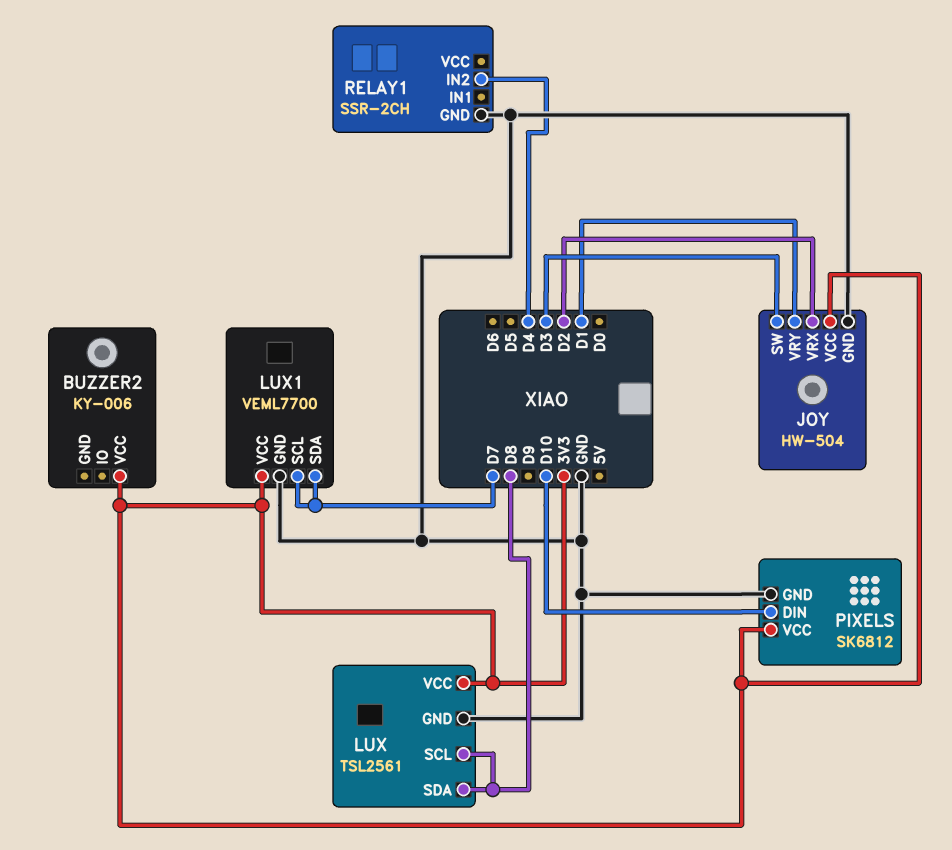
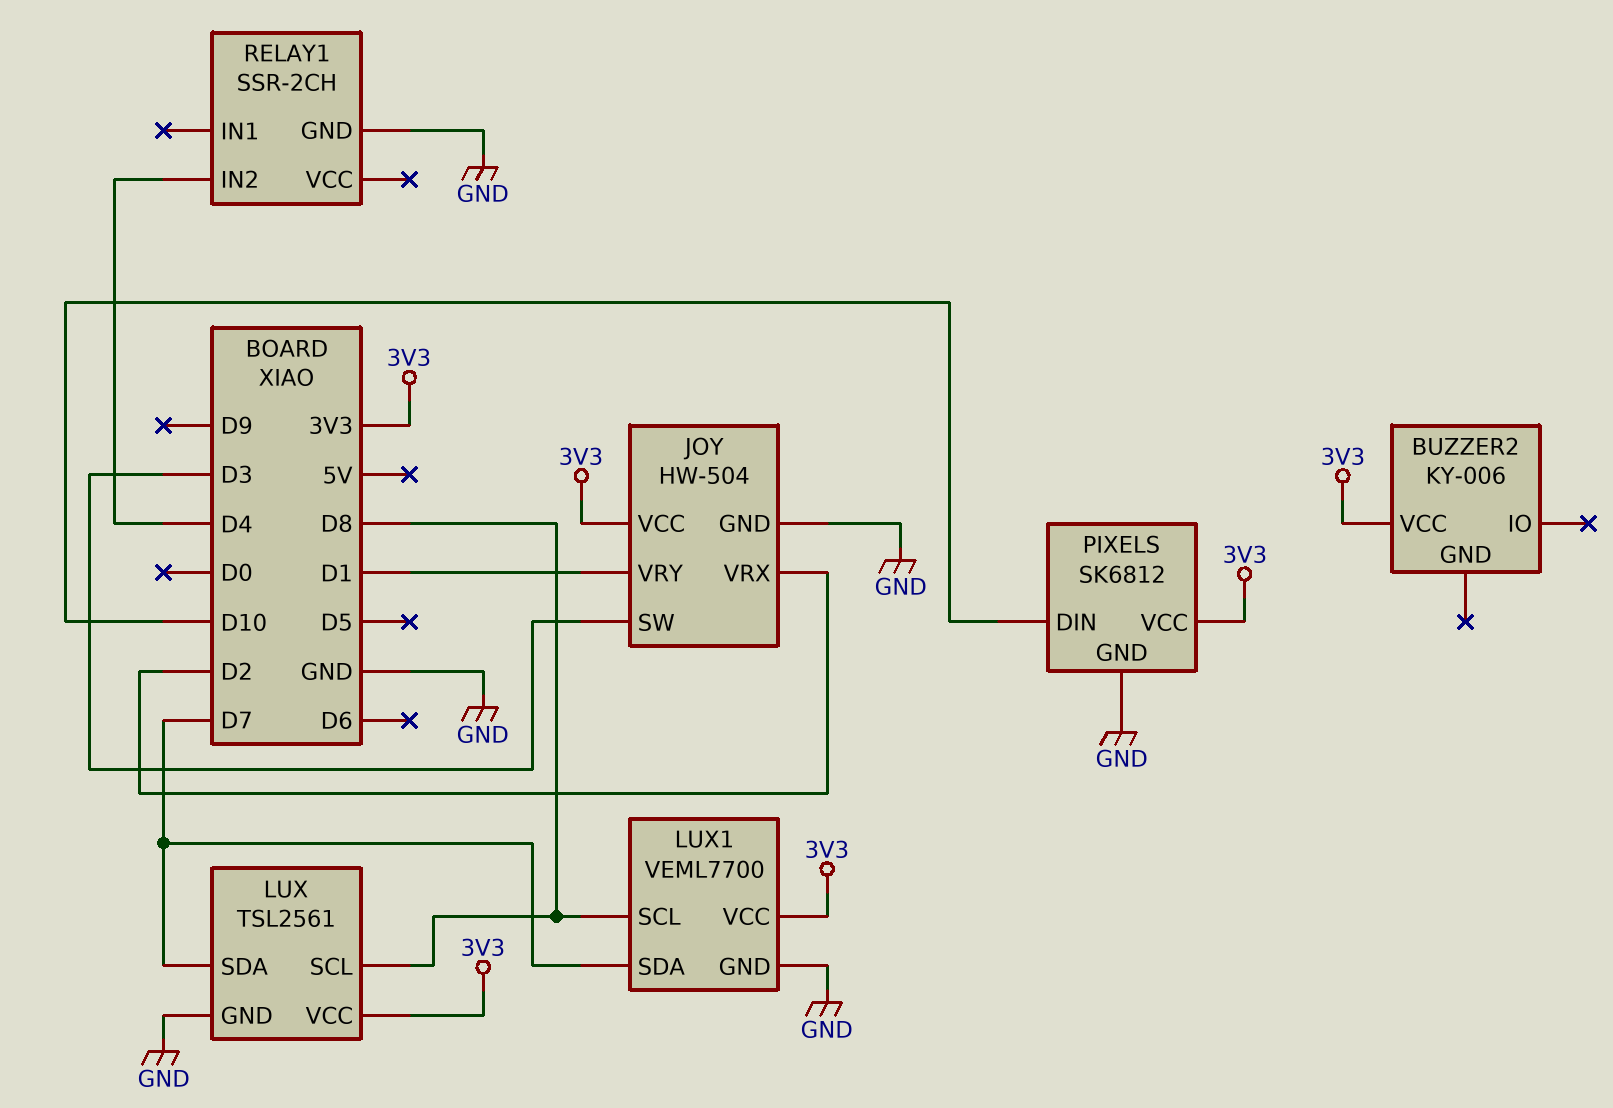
LUX pin SDA: D8 -> D7
LUX1 pin SCL: D7 -> D8

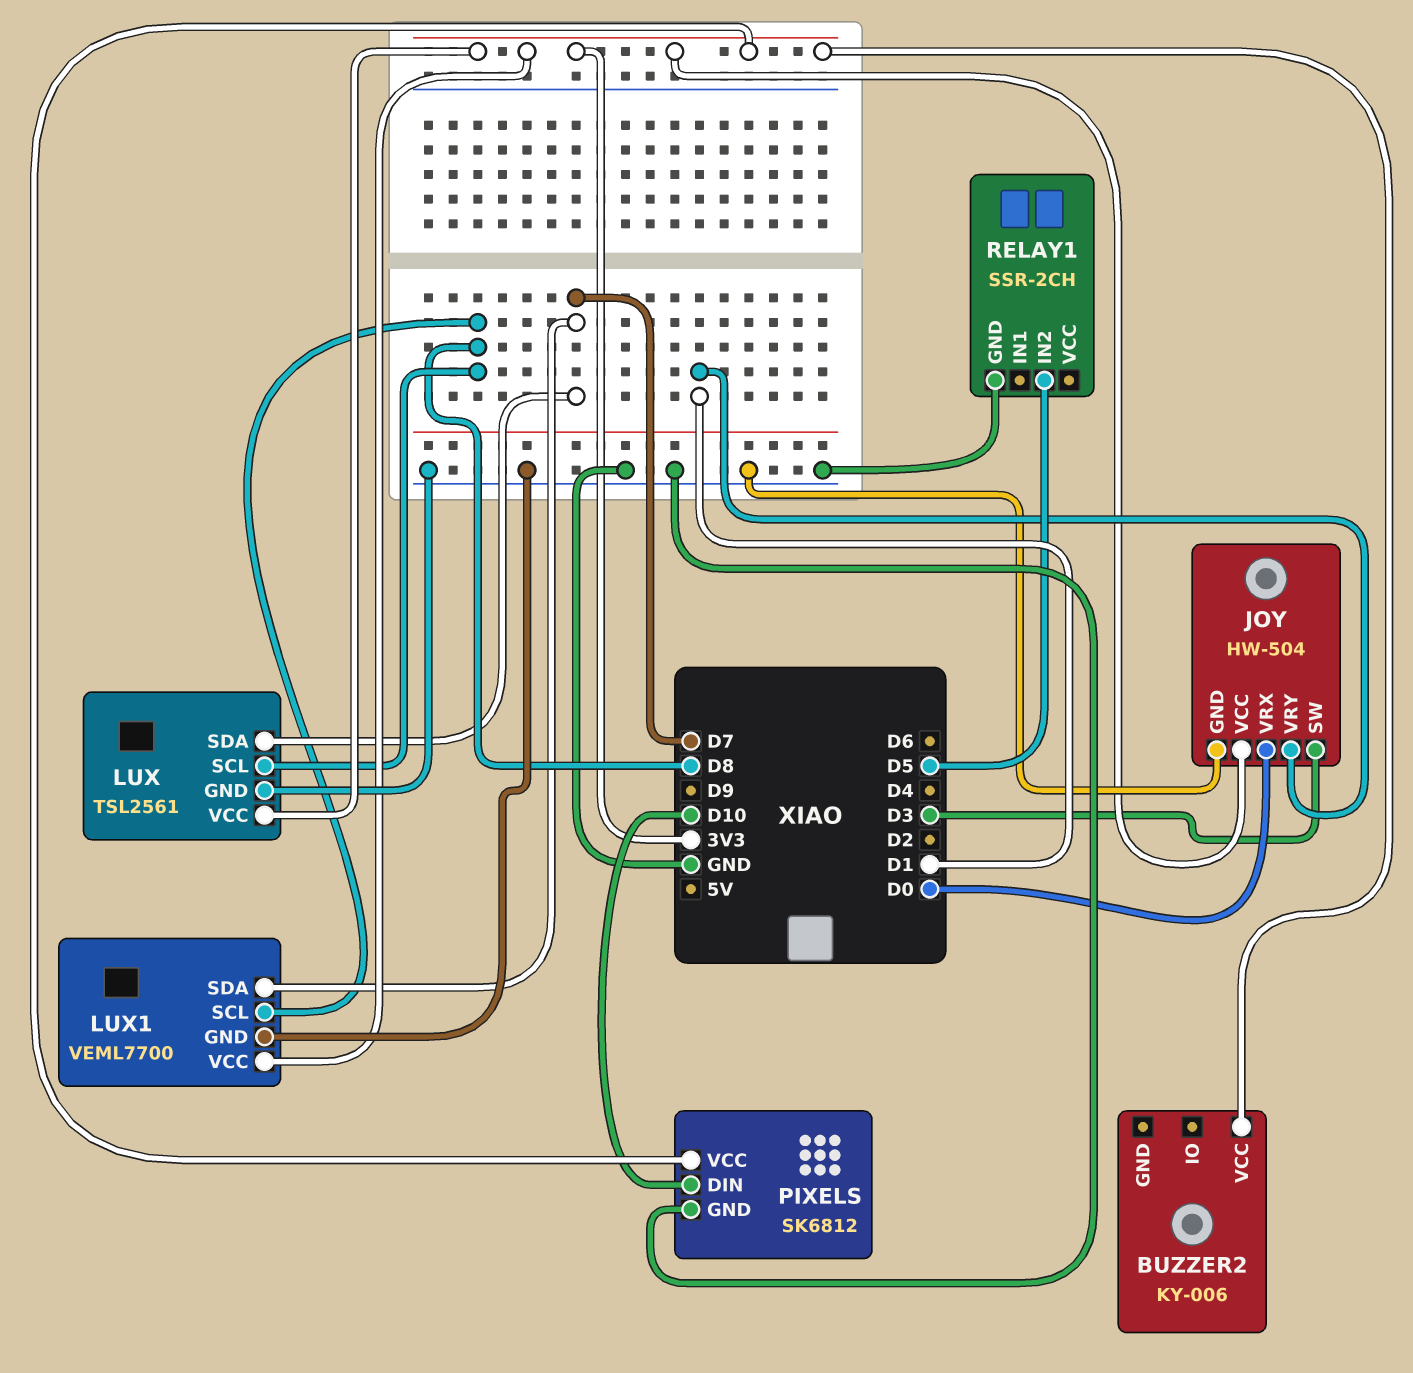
JOY pin VRX: D2 -> D0
RELAY1 pin IN2: D4 -> D5

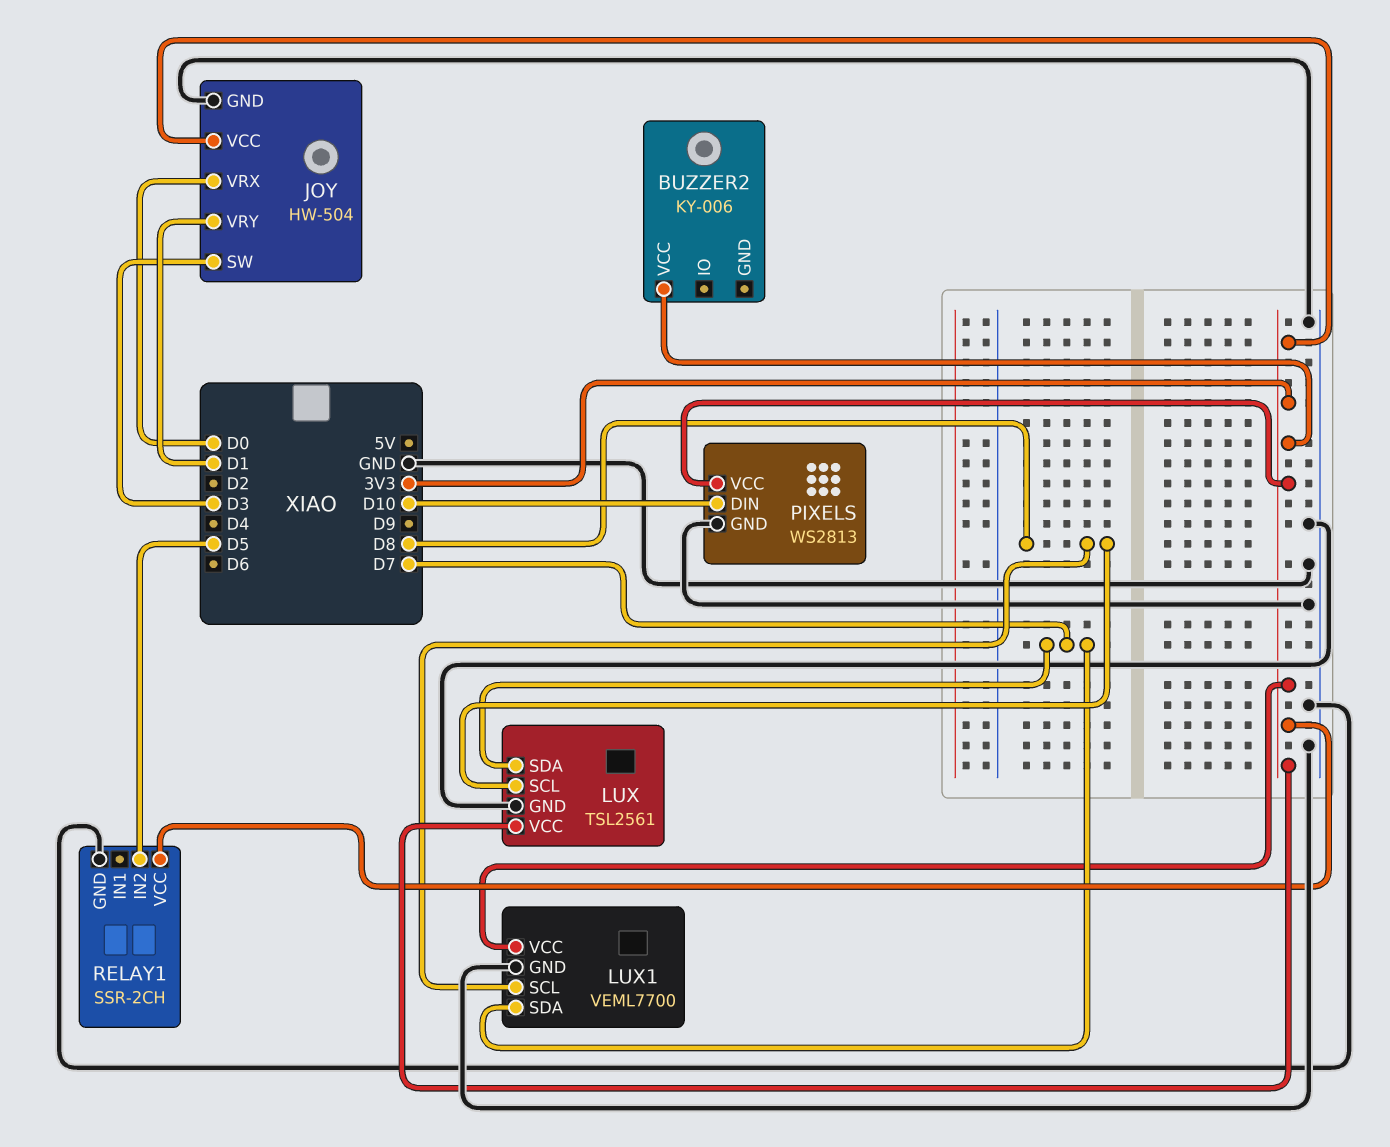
PIXELS: SK6812 -> WS2813
RELAY1 pin VCC: none -> 3V3

